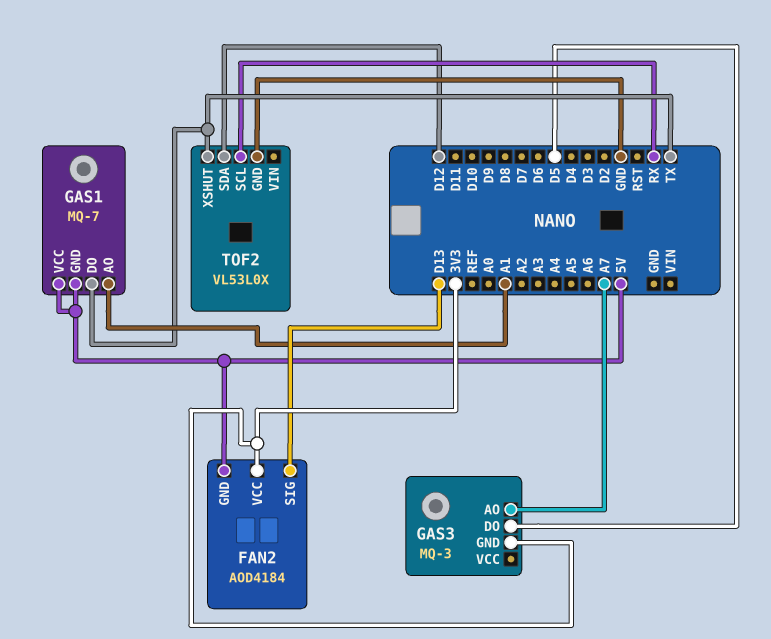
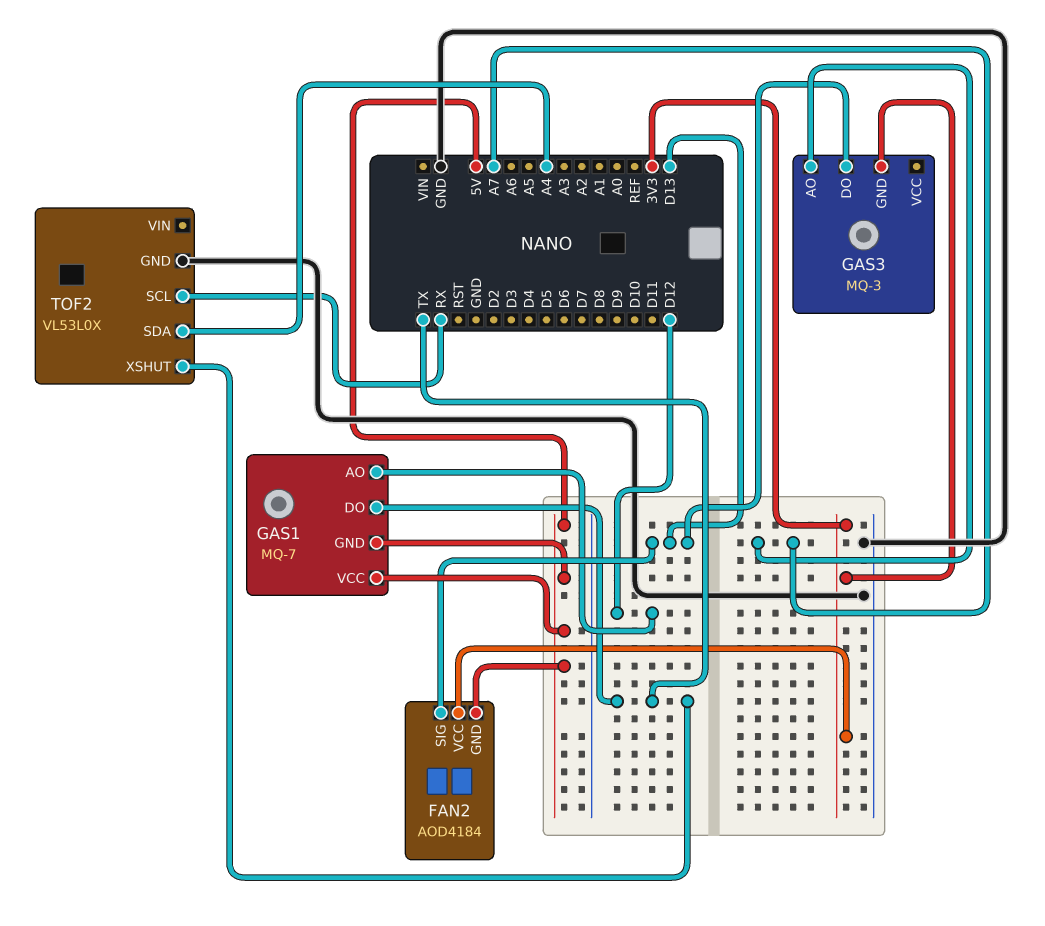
GAS1 pin AO: A1 -> D12
GAS3 pin DO: D5 -> D13
TOF2 pin SDA: D12 -> A4

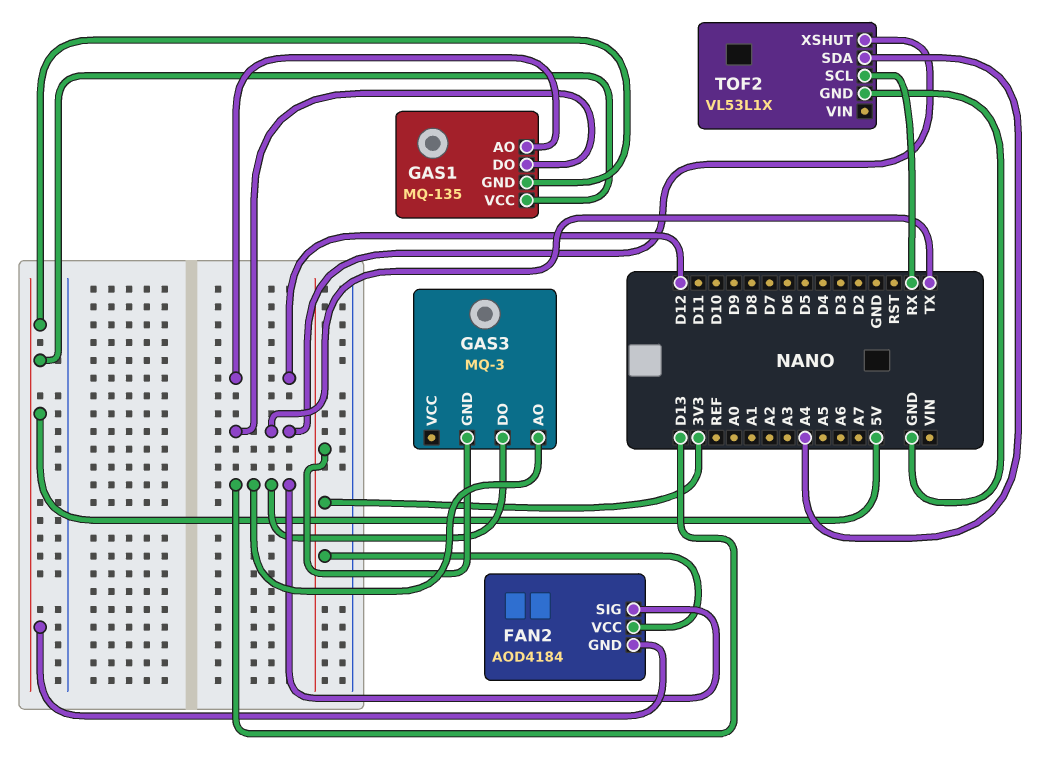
GAS1: MQ-7 -> MQ-135
GAS3 pin AO: A7 -> D13
TOF2: VL53L0X -> VL53L1X

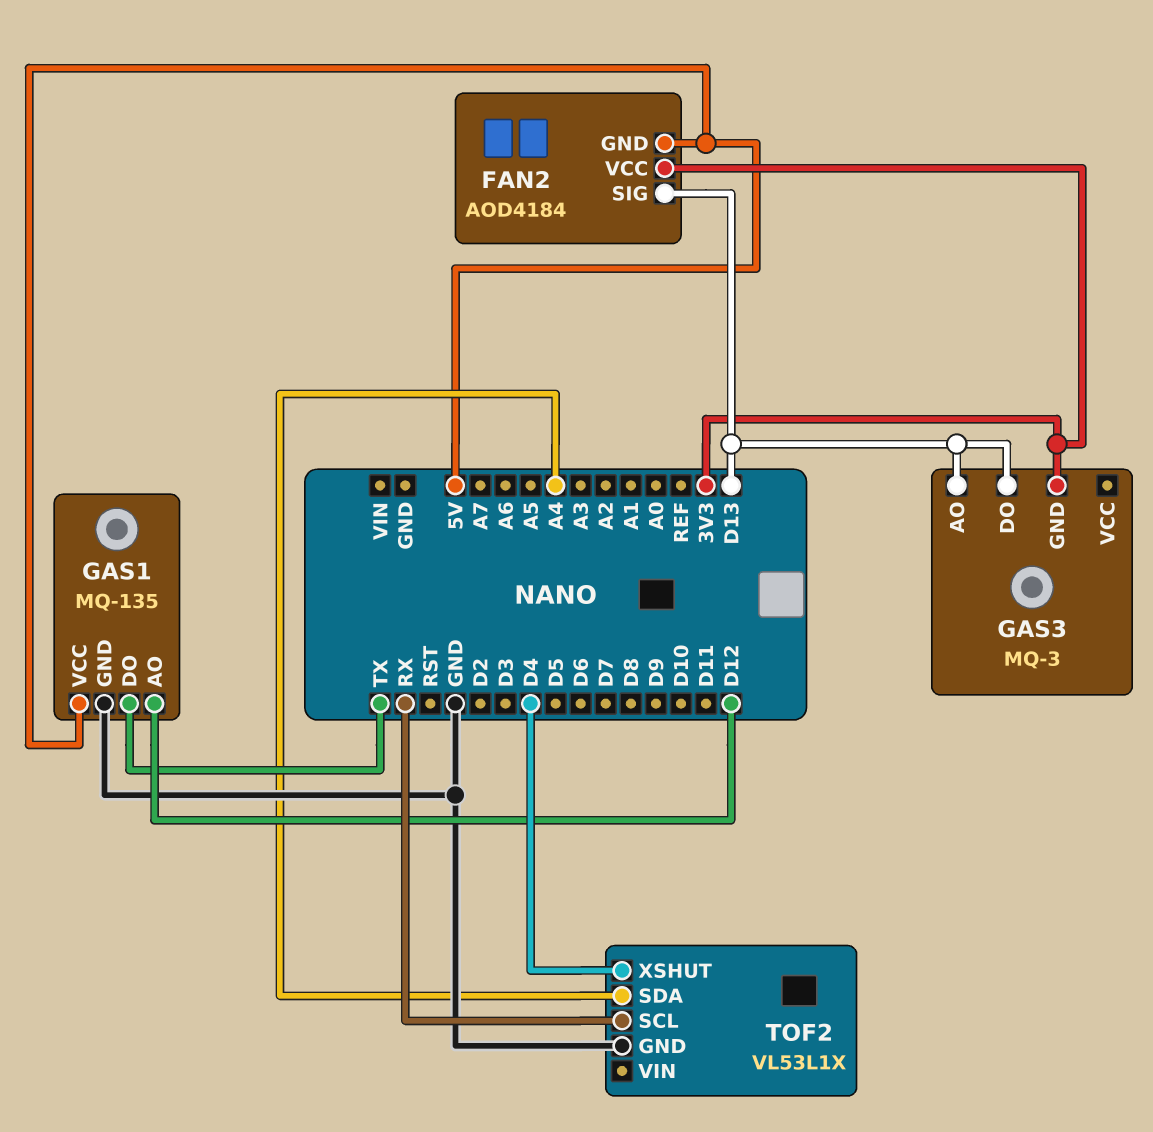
GAS1 pin GND: 5V -> GND
TOF2 pin XSHUT: TX -> D4

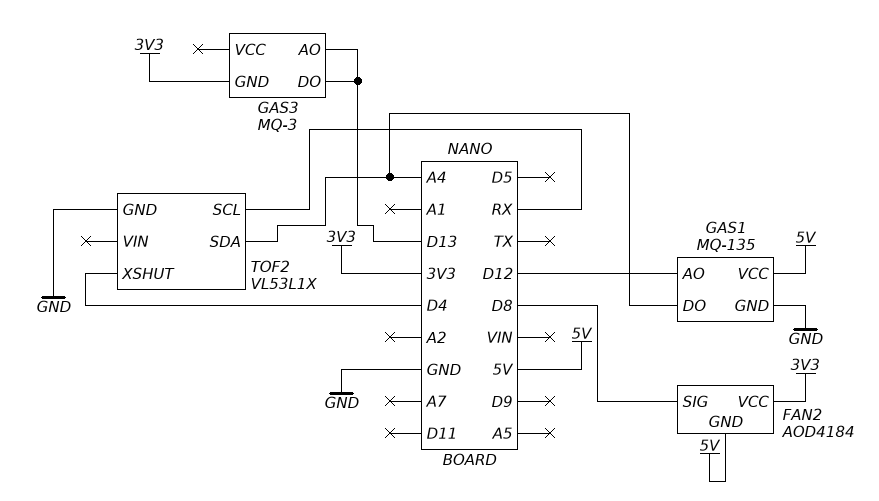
FAN2 pin SIG: D13 -> D8
GAS1 pin DO: TX -> A4

